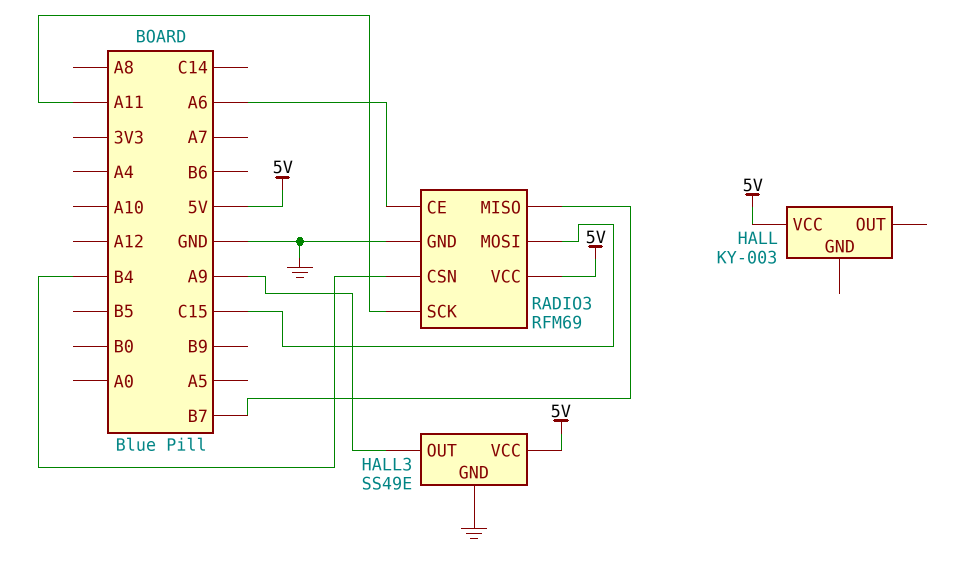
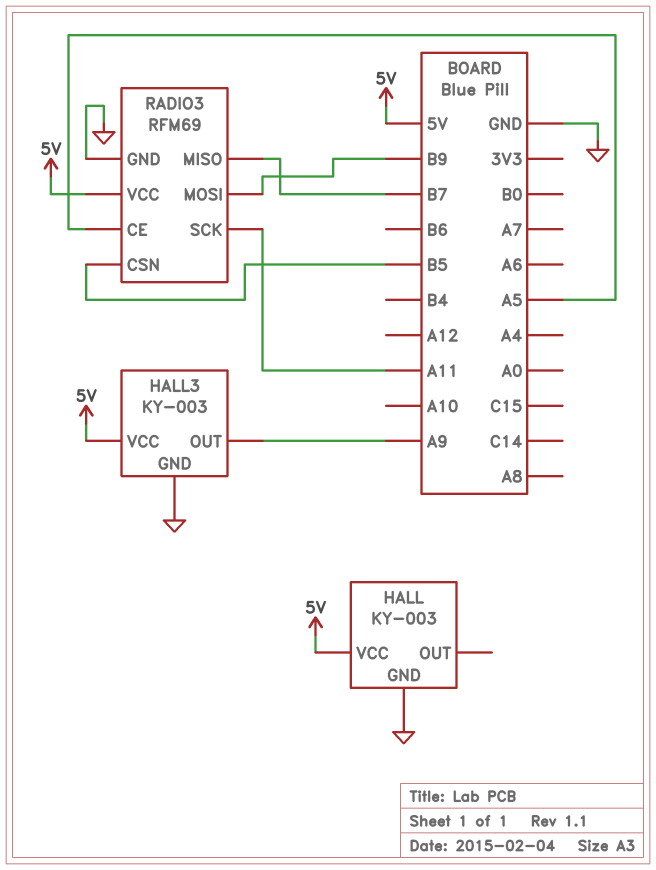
HALL pin GND: none -> GND
HALL3: SS49E -> KY-003
RADIO3 pin CE: A6 -> A5
RADIO3 pin CSN: B4 -> B5
RADIO3 pin MOSI: C15 -> B9

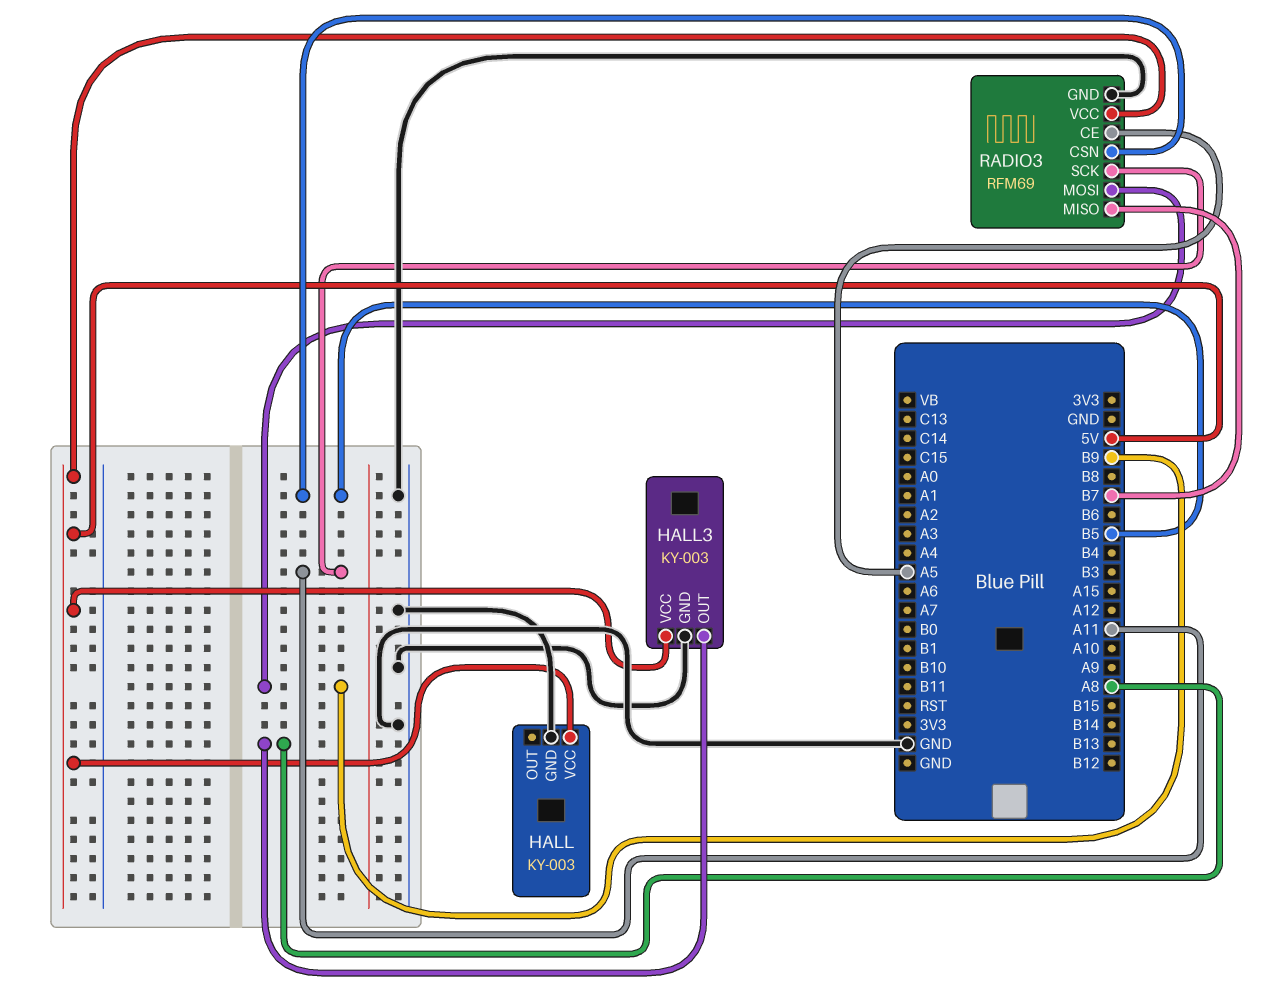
HALL3 pin OUT: A9 -> A8

